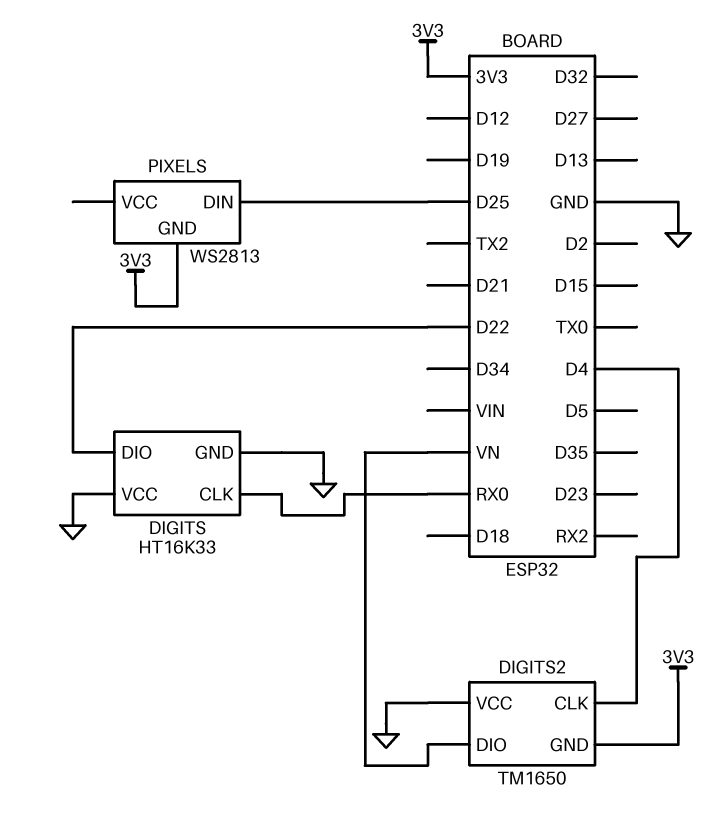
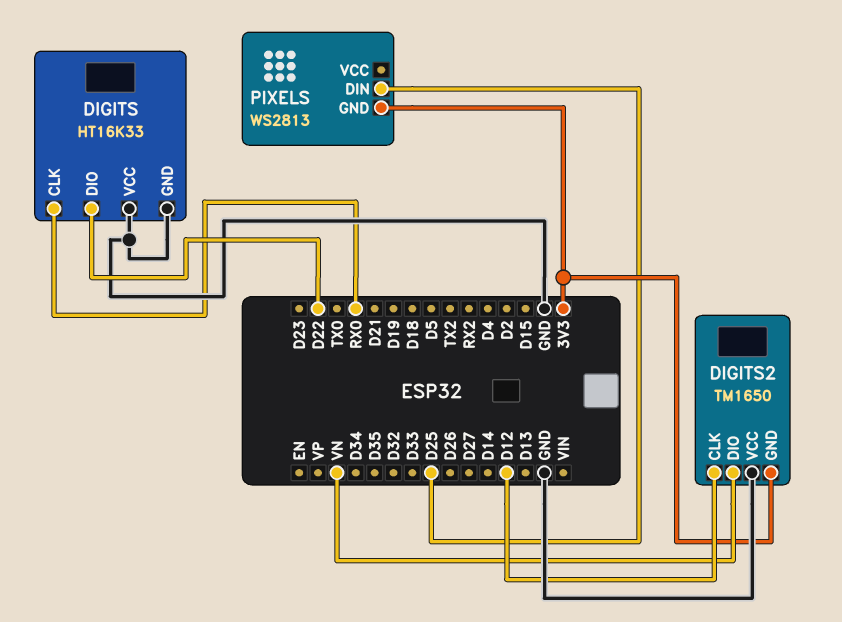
DIGITS2 pin CLK: D4 -> D12

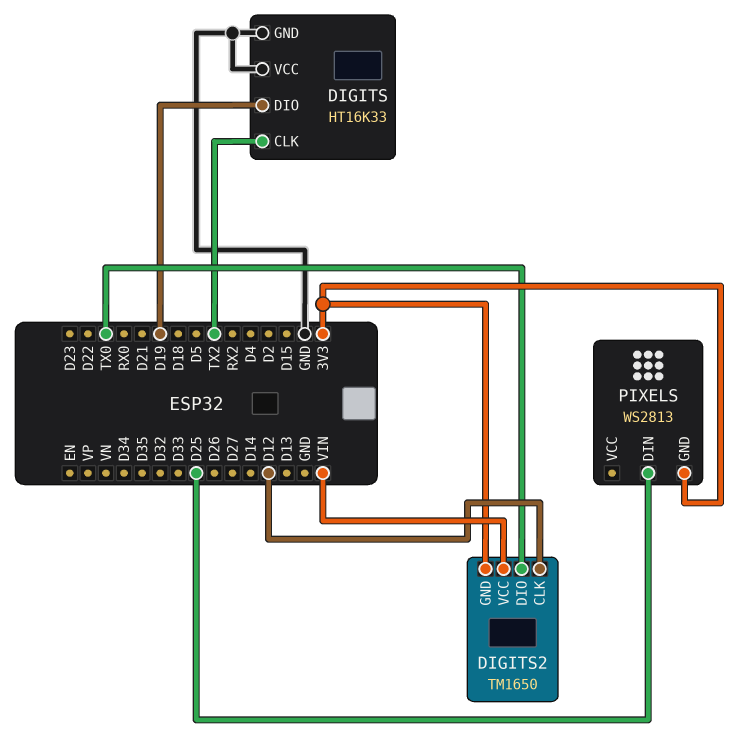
DIGITS pin CLK: RX0 -> TX2
DIGITS pin DIO: D22 -> D19
DIGITS2 pin DIO: VN -> TX0
DIGITS2 pin VCC: GND -> VIN

